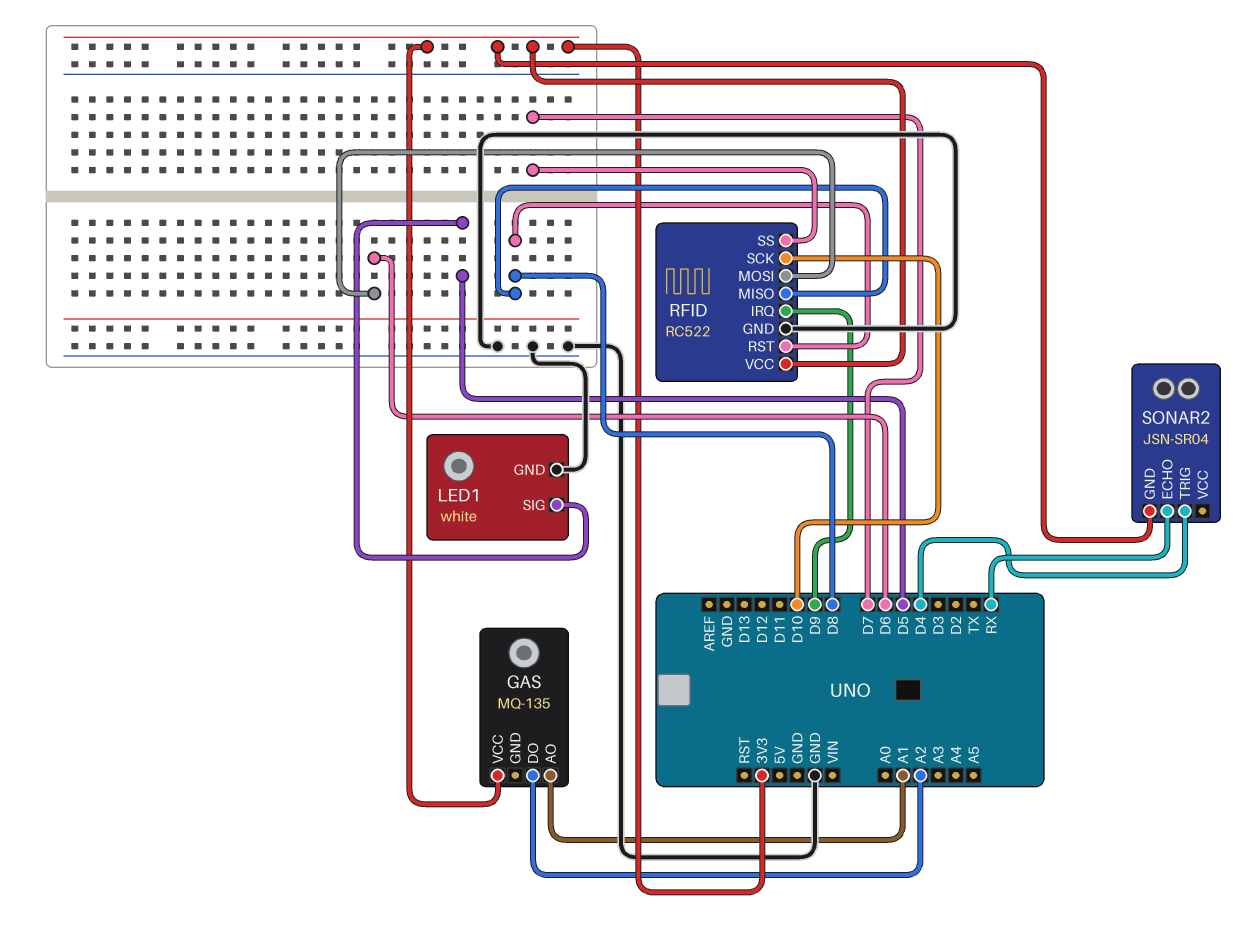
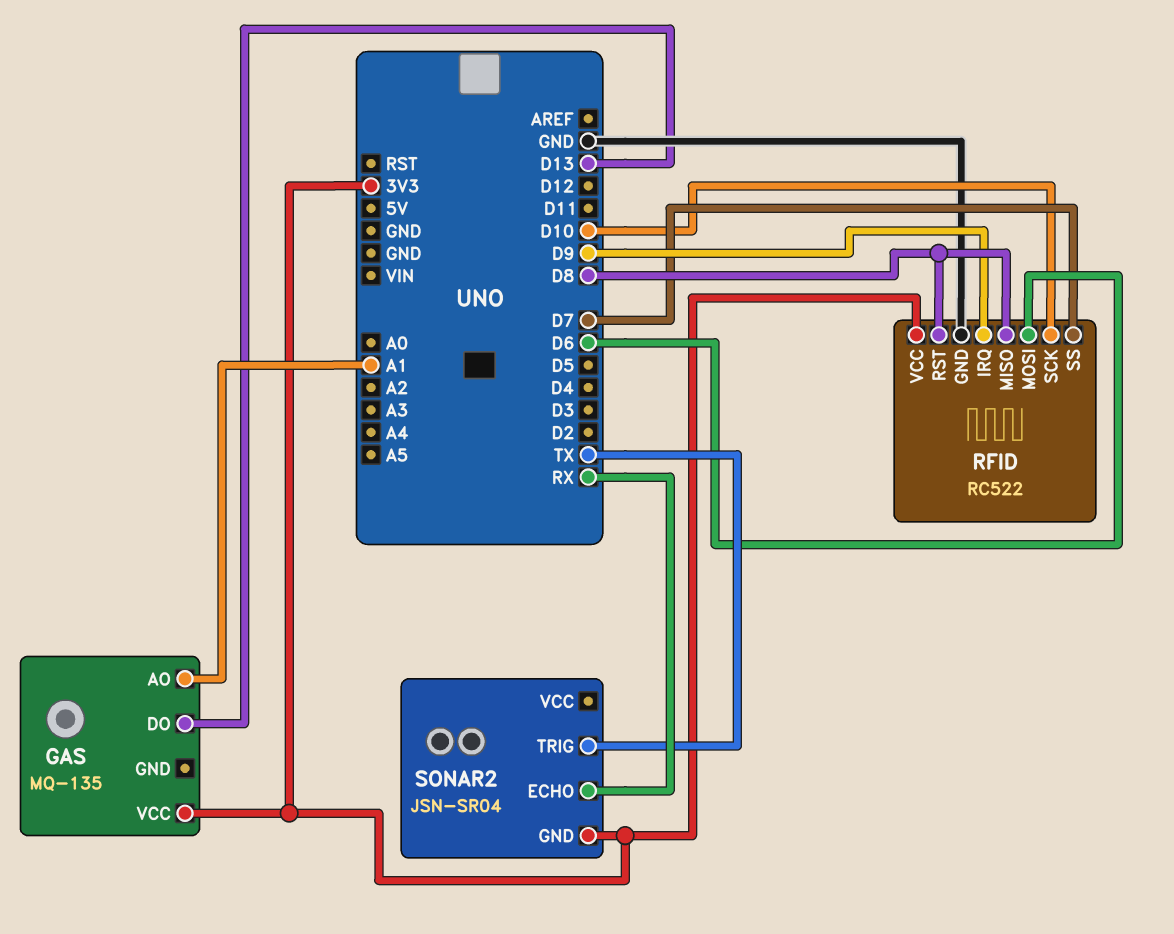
GAS pin DO: A2 -> D13
LED1: white -> none
LED1 pin GND: GND -> none
LED1 pin SIG: D5 -> none
SONAR2 pin TRIG: D4 -> TX

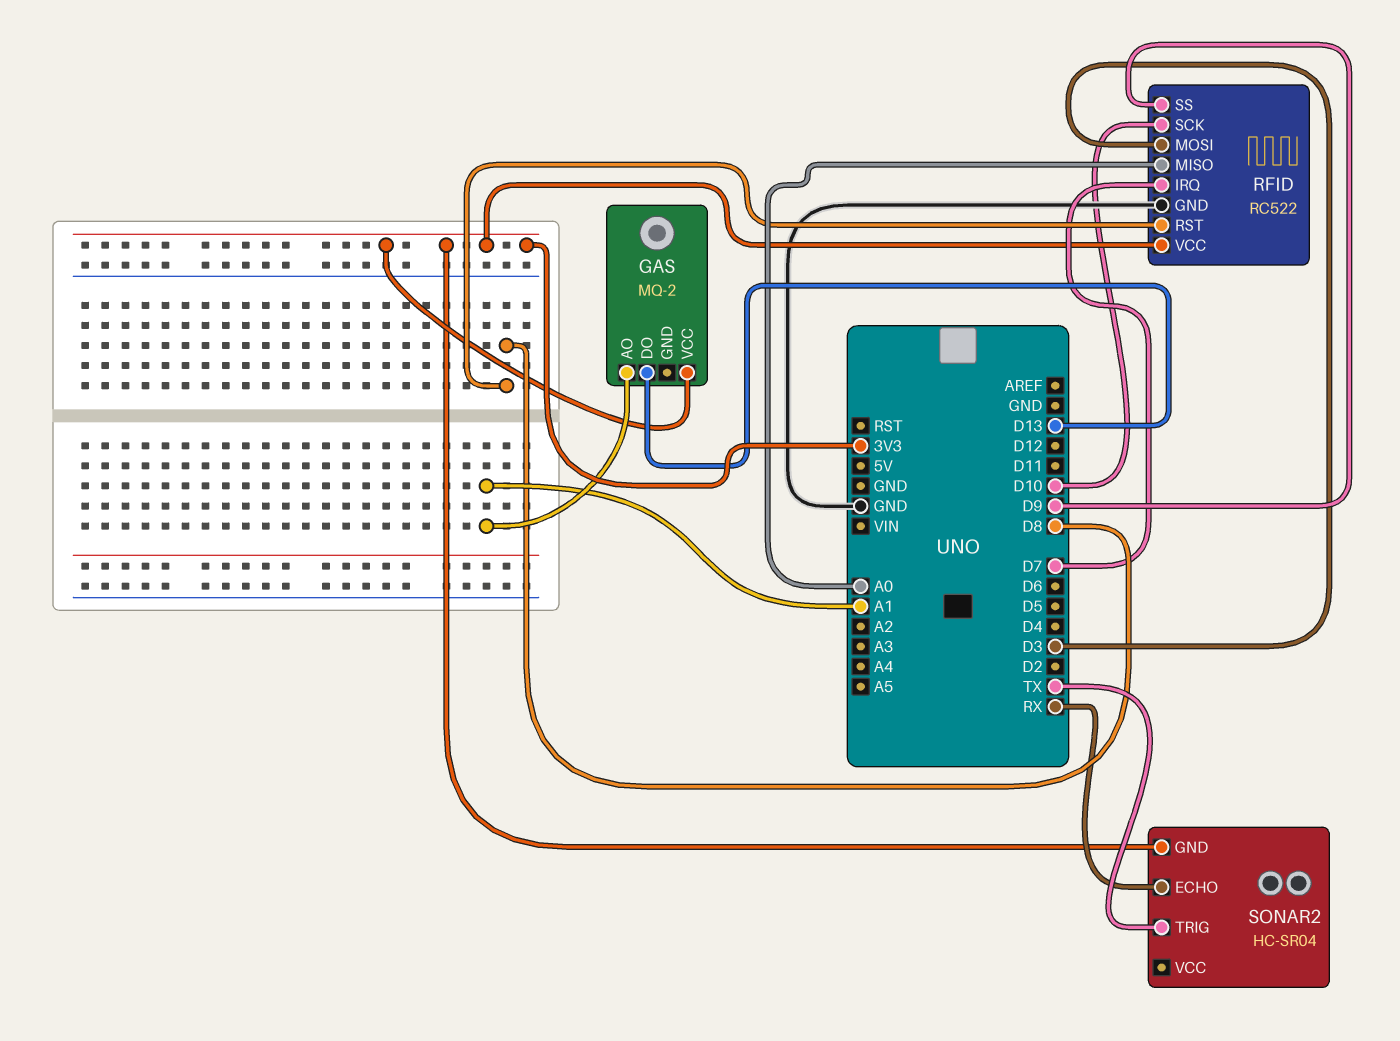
GAS: MQ-135 -> MQ-2
RFID pin IRQ: D9 -> D7
RFID pin MISO: D8 -> A0
RFID pin MOSI: D6 -> D3
RFID pin SS: D7 -> D9
SONAR2: JSN-SR04 -> HC-SR04

